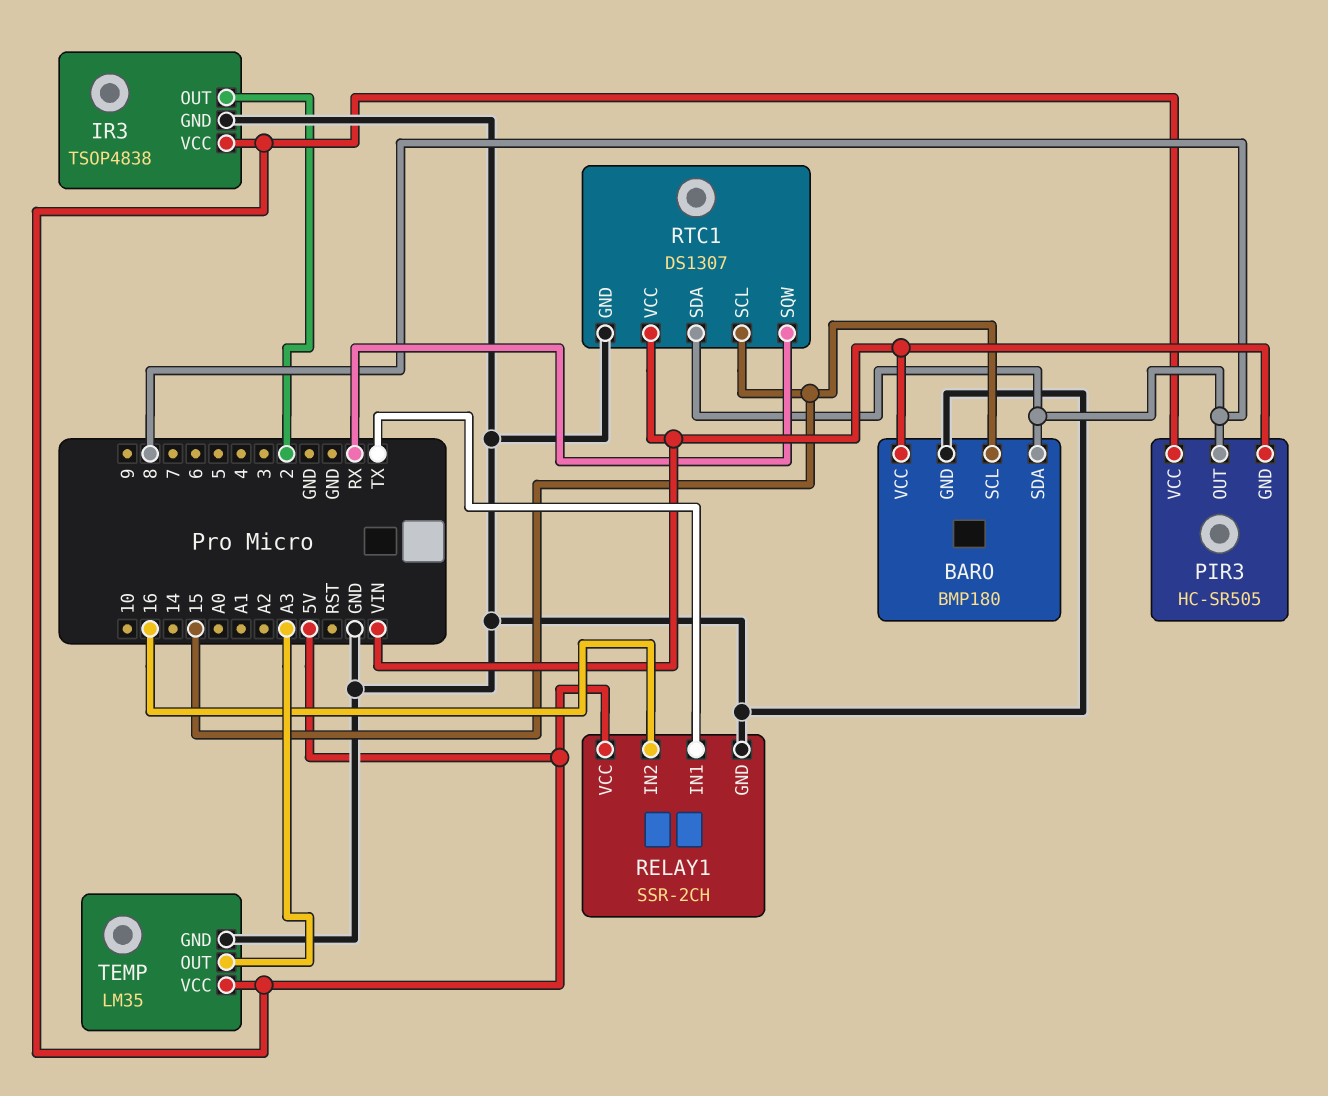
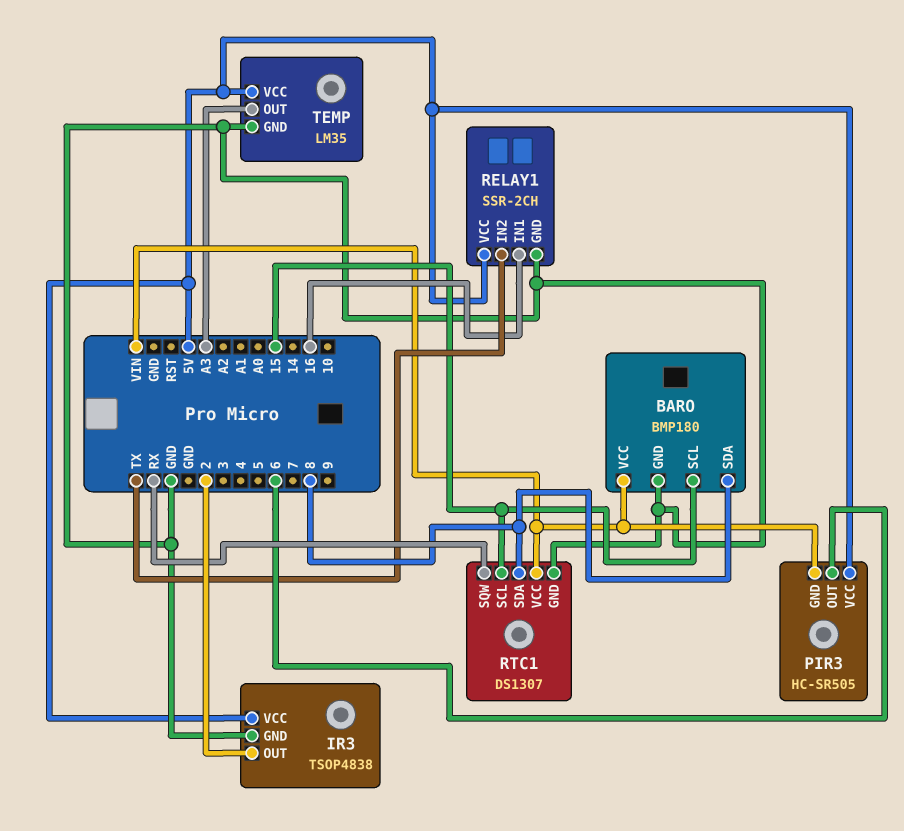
PIR3 pin OUT: 8 -> 6
RELAY1 pin IN1: TX -> 16
RELAY1 pin IN2: 16 -> TX

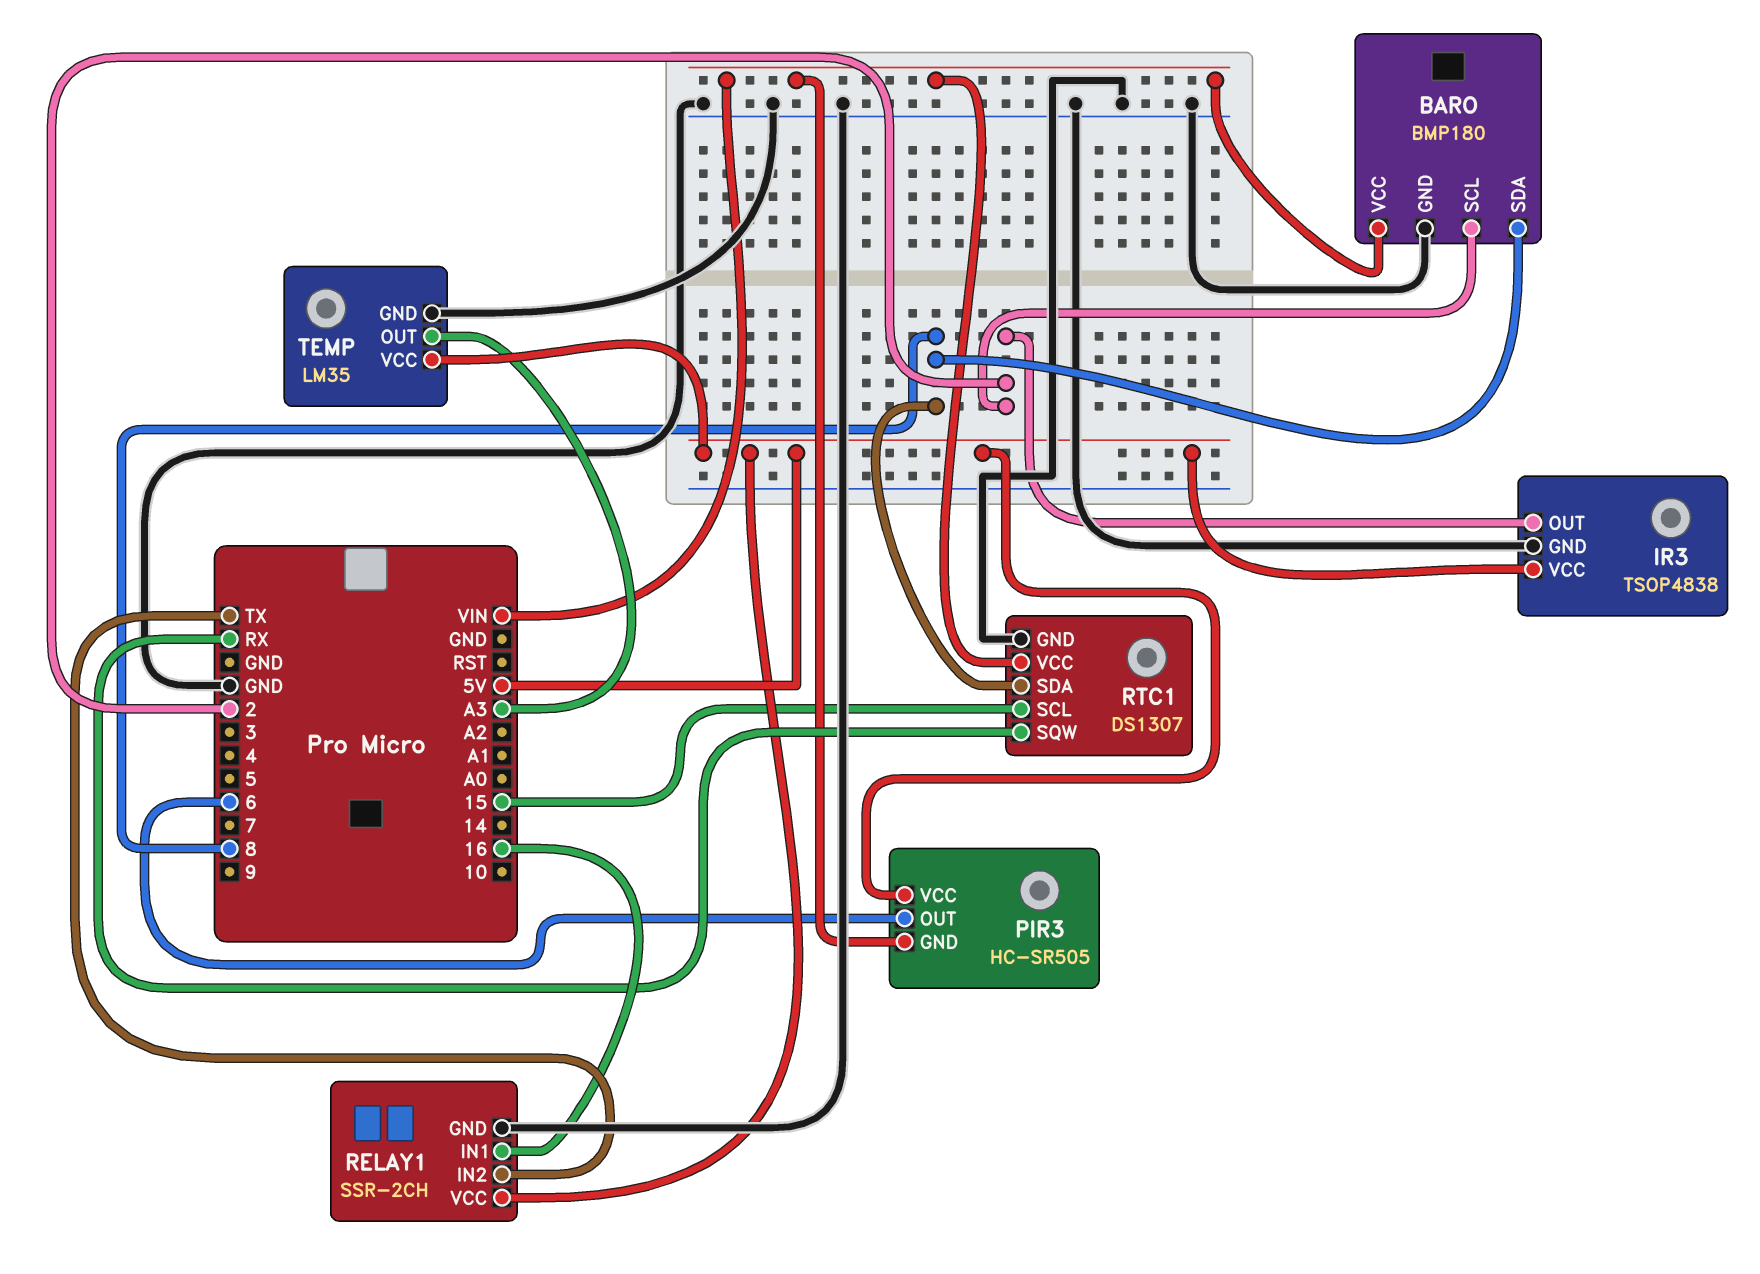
BARO pin SCL: 15 -> 2

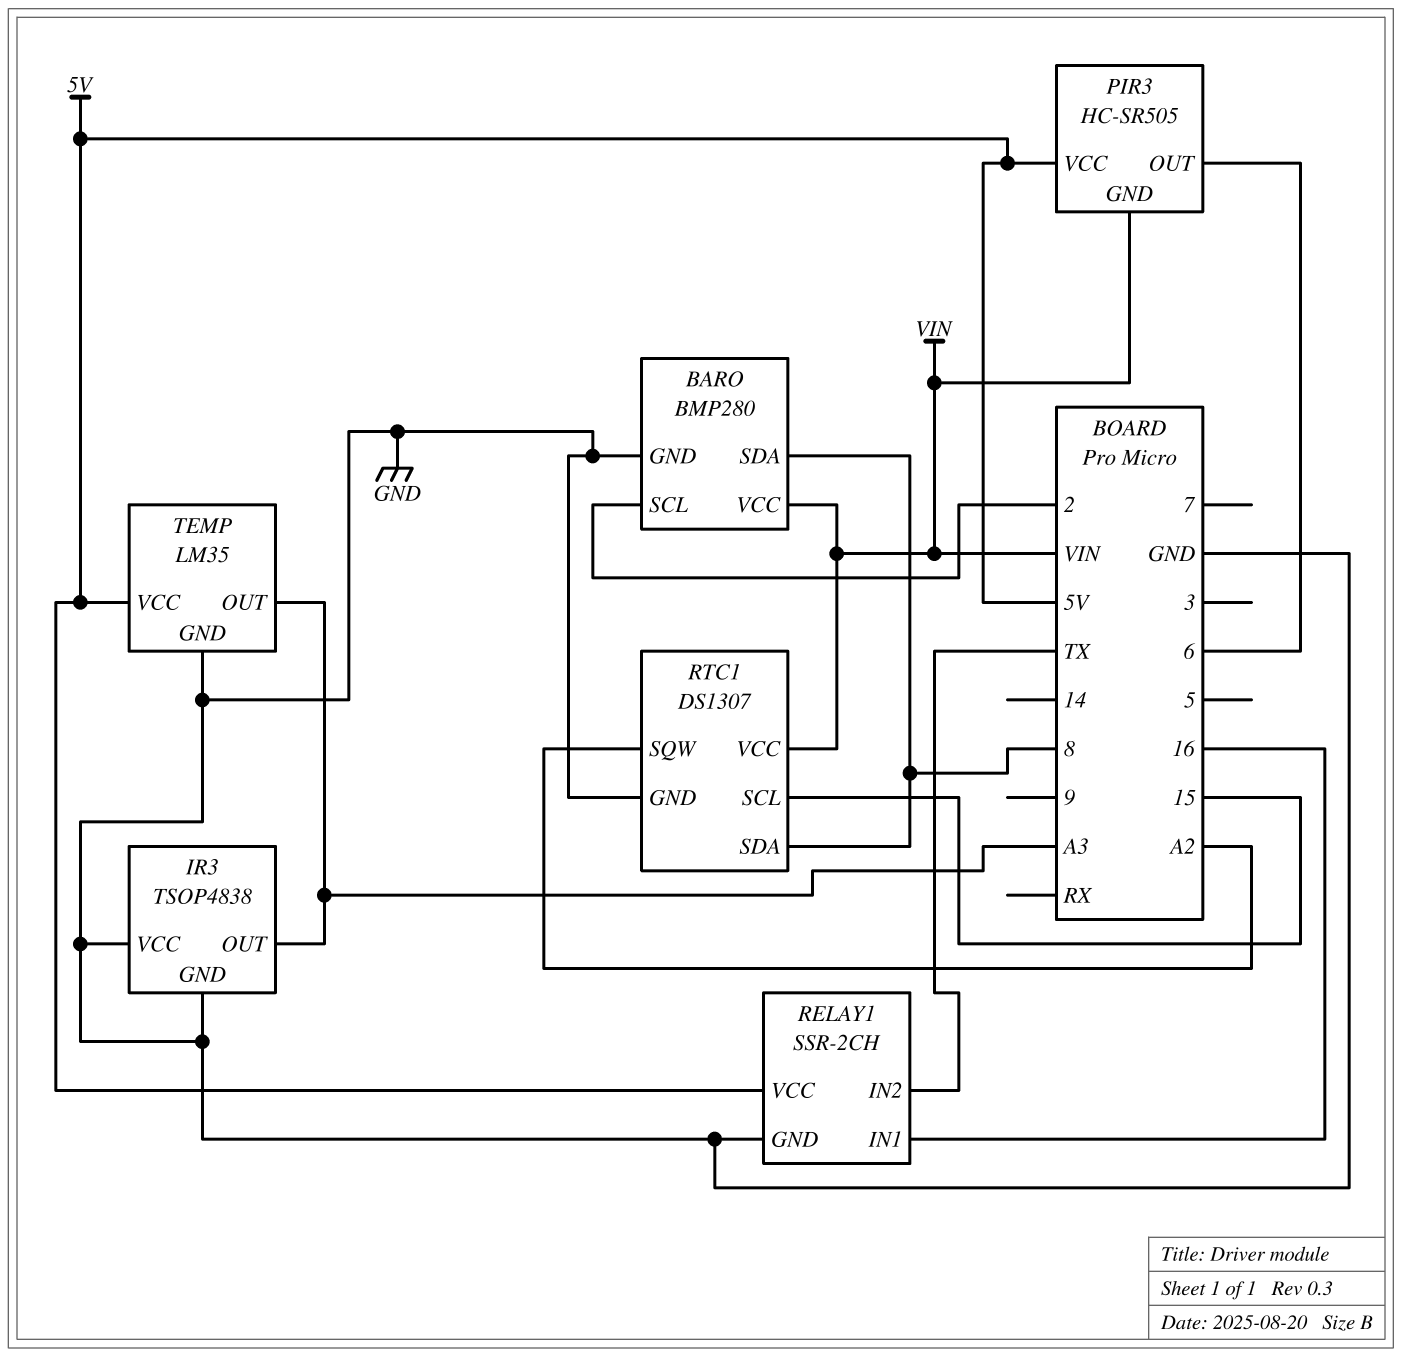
BARO: BMP180 -> BMP280
IR3 pin OUT: 2 -> A3
IR3 pin VCC: 5V -> GND
RTC1 pin SQW: RX -> A2

